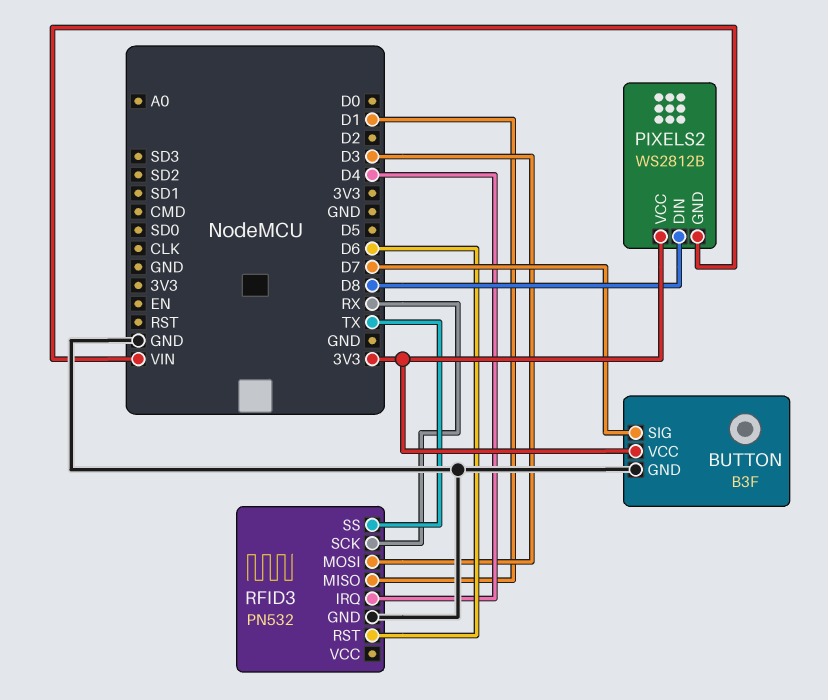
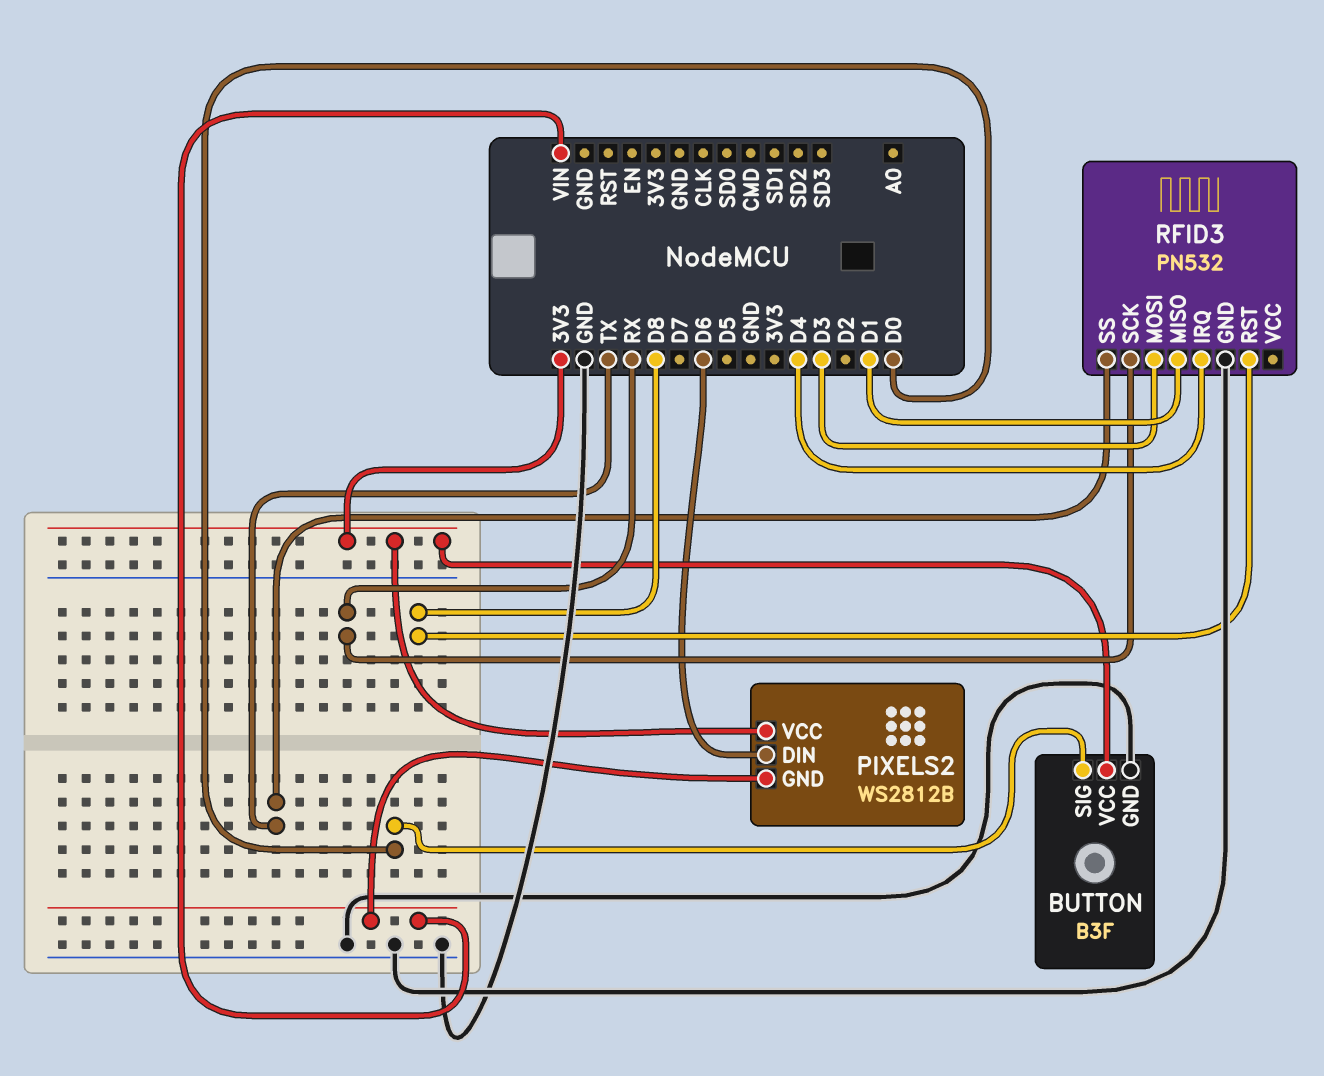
BUTTON pin SIG: D7 -> D0
PIXELS2 pin DIN: D8 -> D6
RFID3 pin RST: D6 -> D8

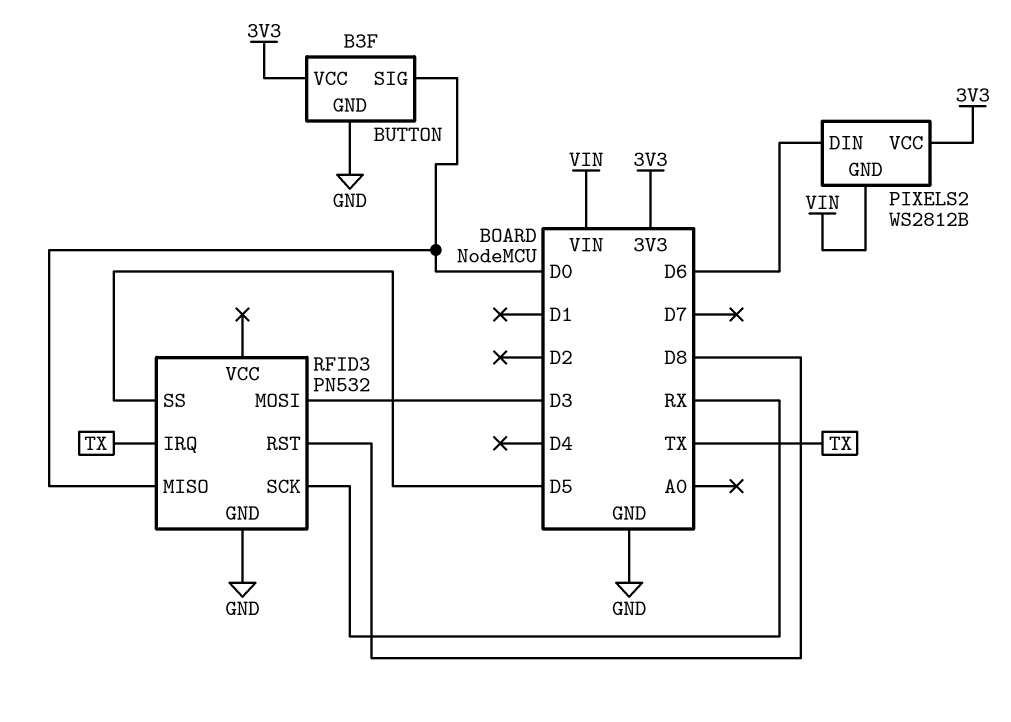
RFID3 pin IRQ: D4 -> TX
RFID3 pin MISO: D1 -> D0
RFID3 pin SS: TX -> D5

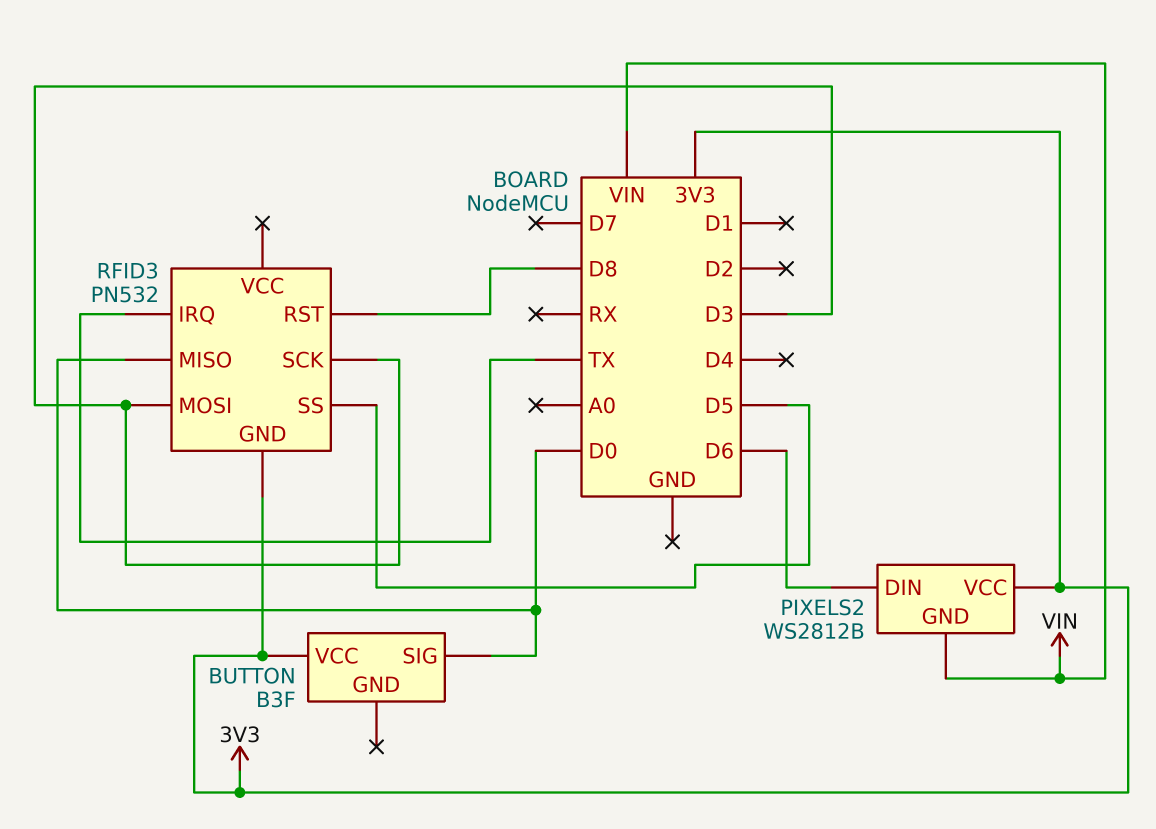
BUTTON pin GND: GND -> none
RFID3 pin GND: GND -> 3V3
RFID3 pin SCK: RX -> D3

